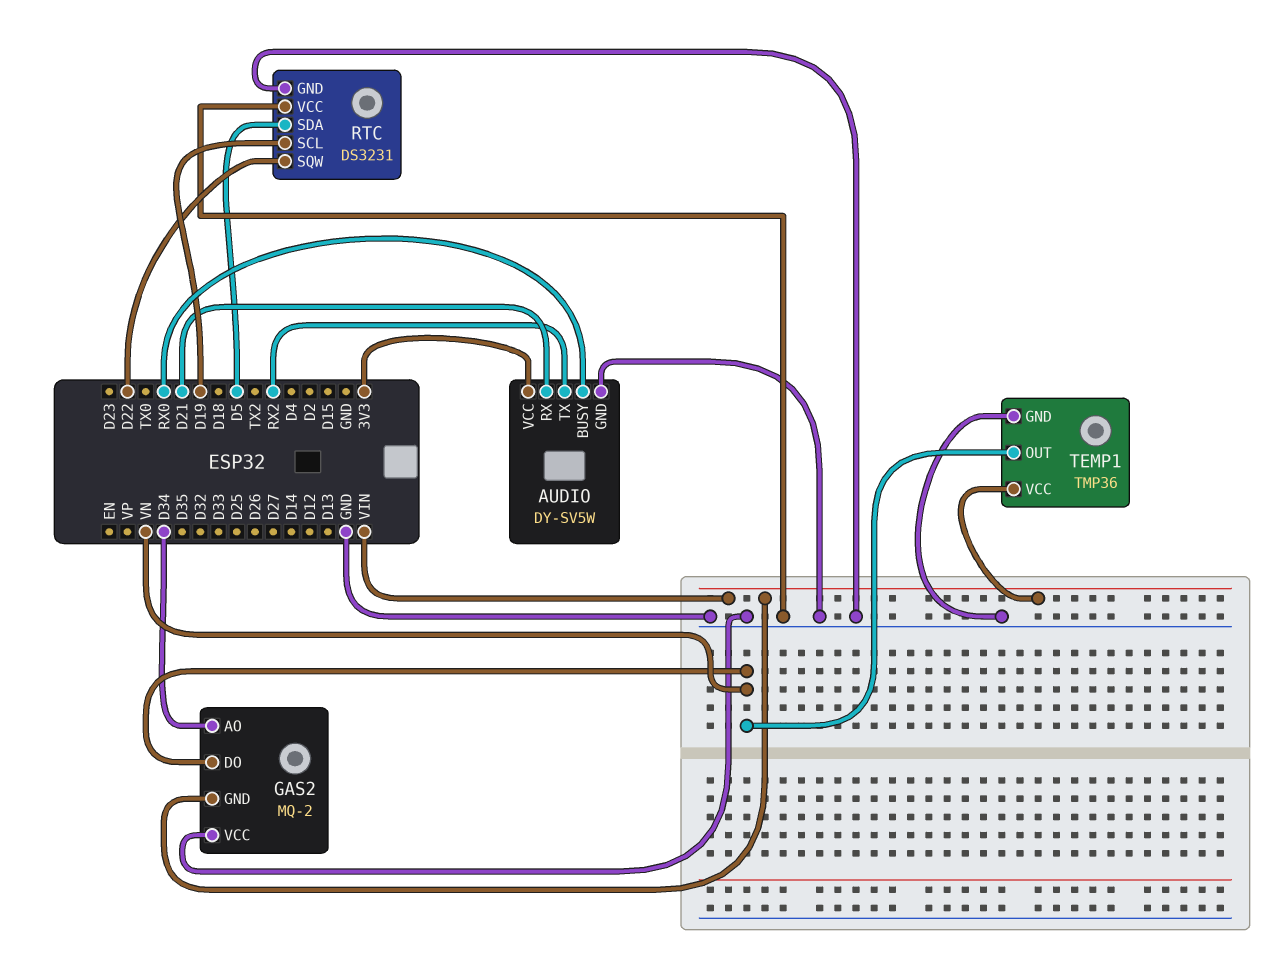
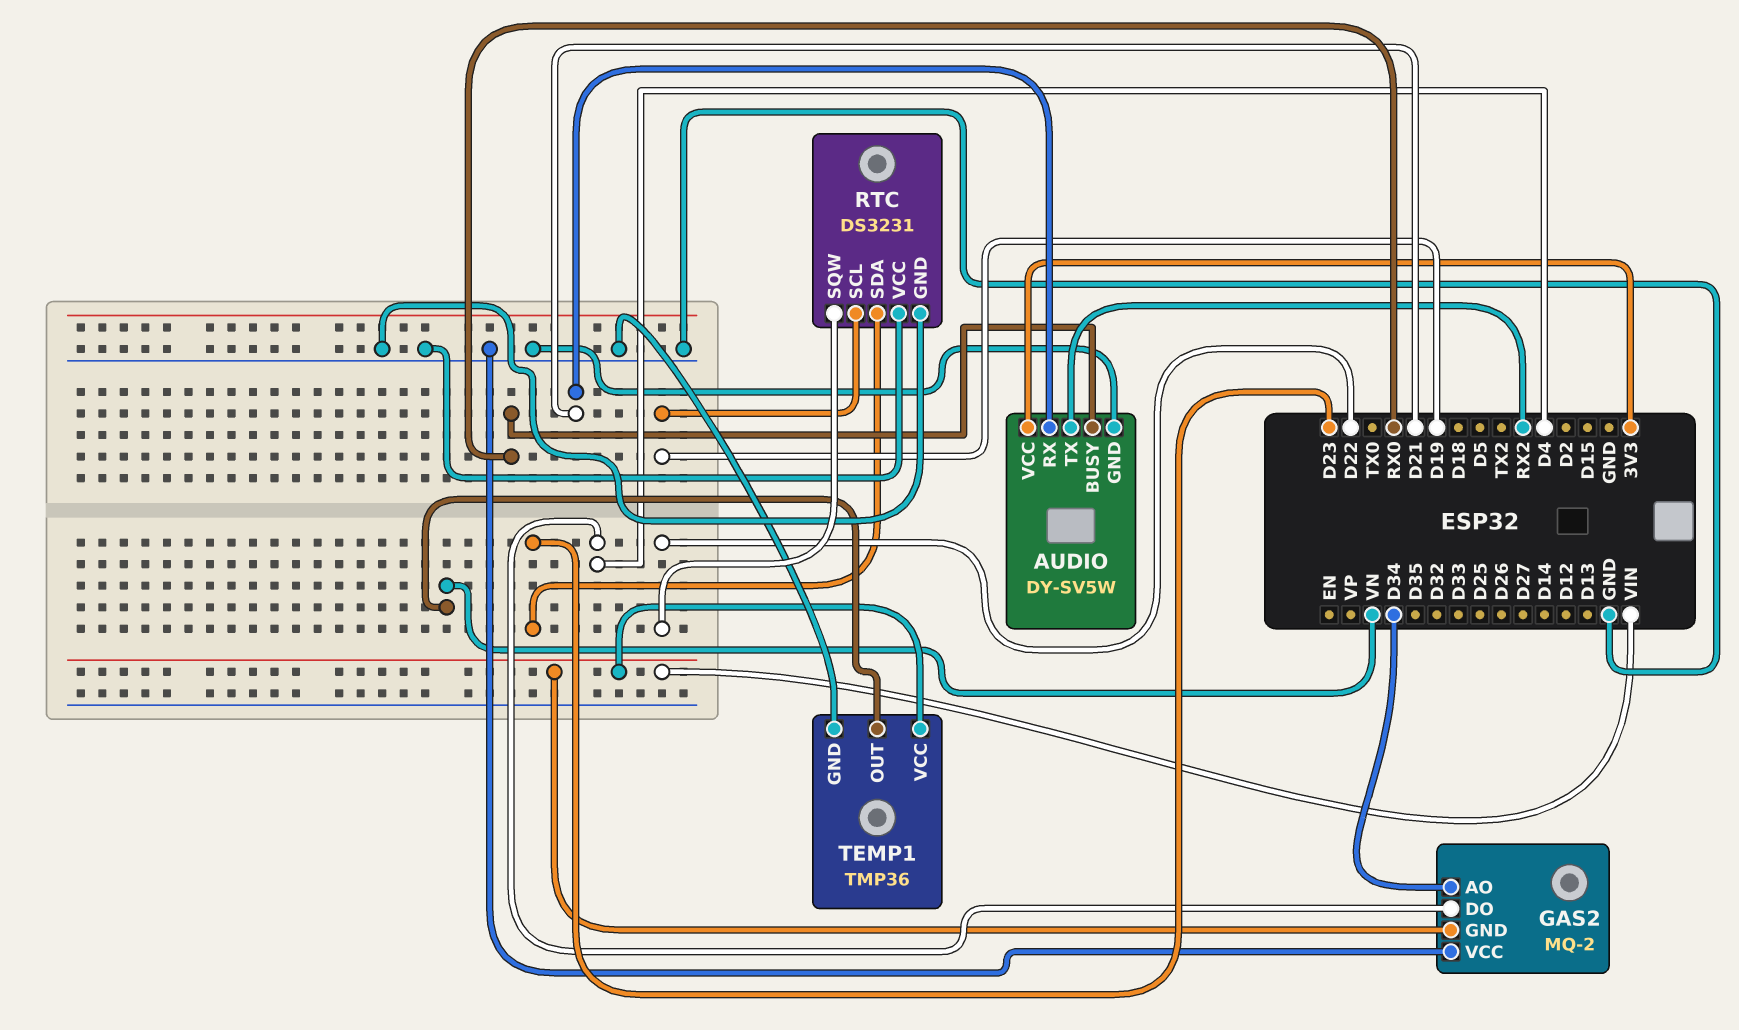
GAS2 pin DO: VN -> D4
RTC pin SDA: D5 -> D23

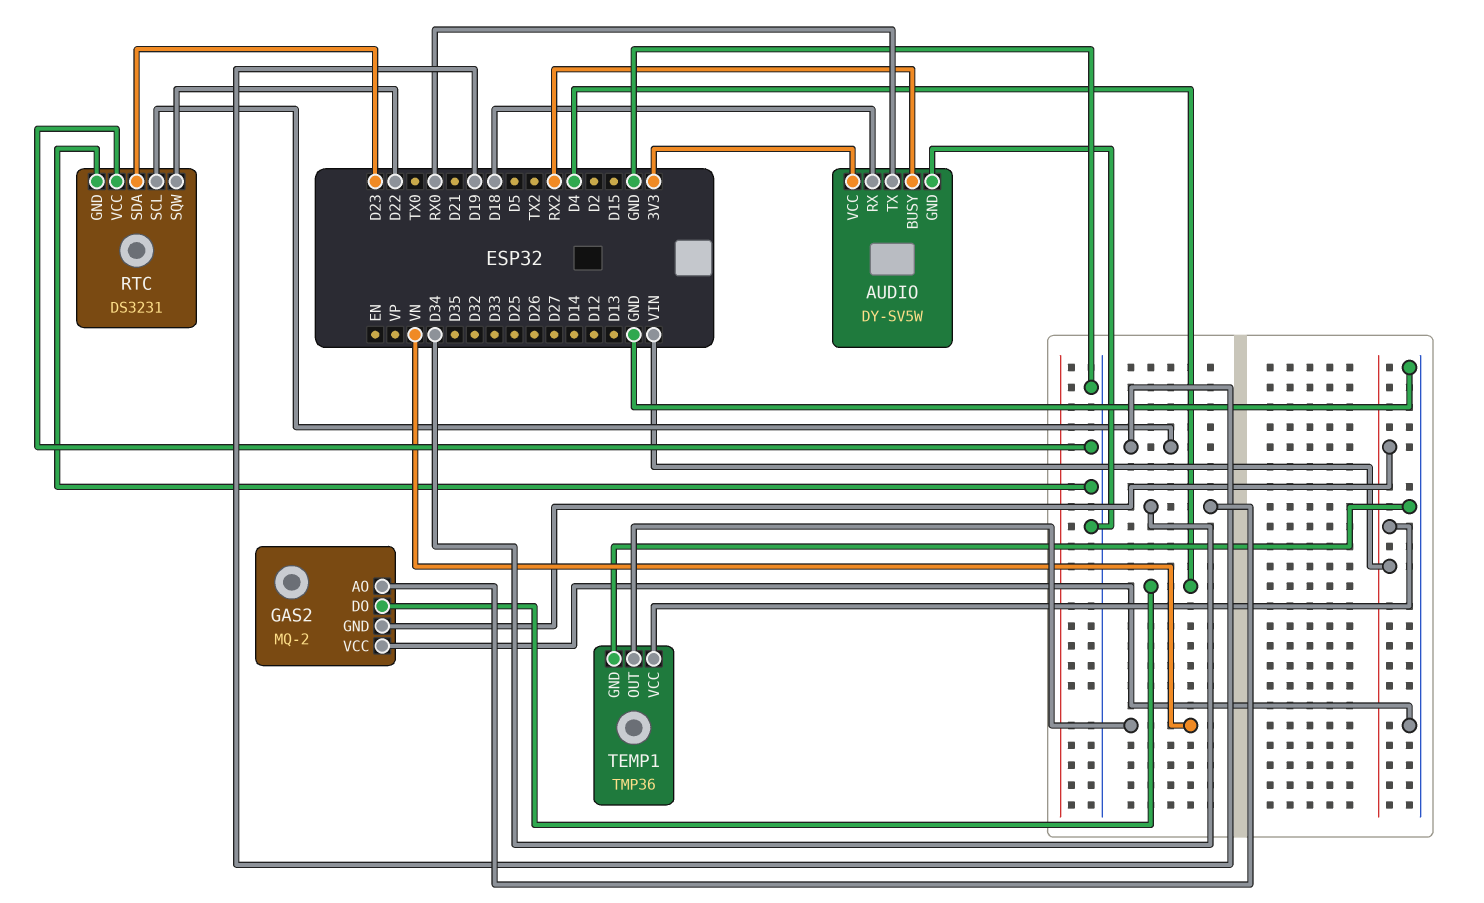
AUDIO pin BUSY: RX0 -> RX2
AUDIO pin RX: D21 -> D18
AUDIO pin TX: RX2 -> RX0

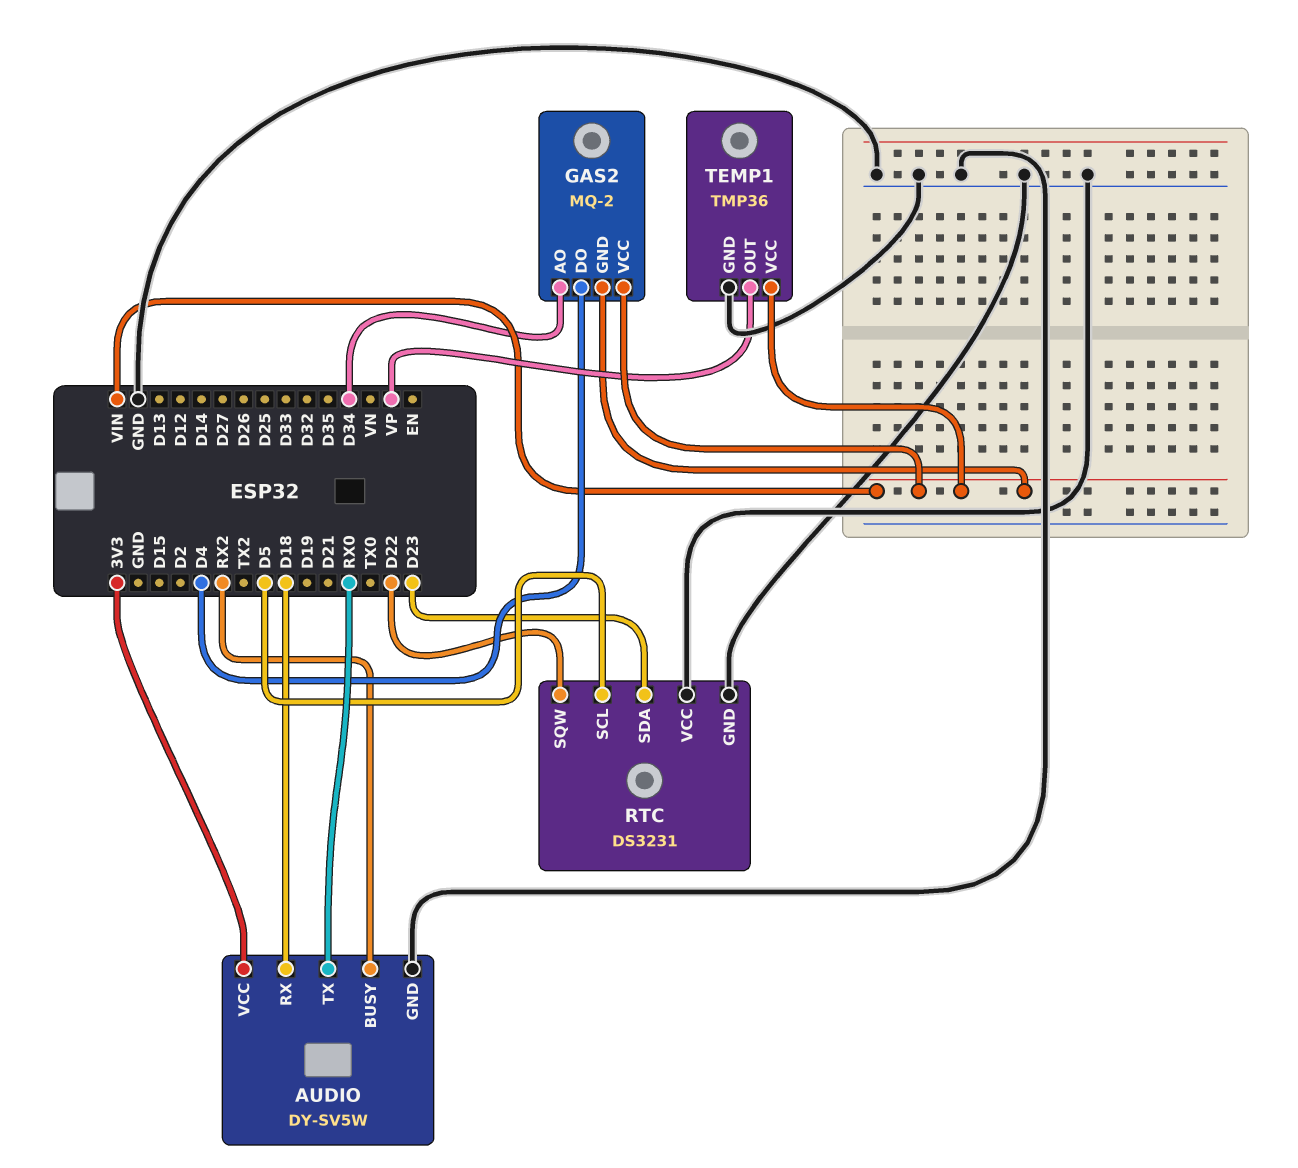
GAS2 pin VCC: GND -> VIN
RTC pin SCL: D19 -> D5
TEMP1 pin OUT: VN -> VP

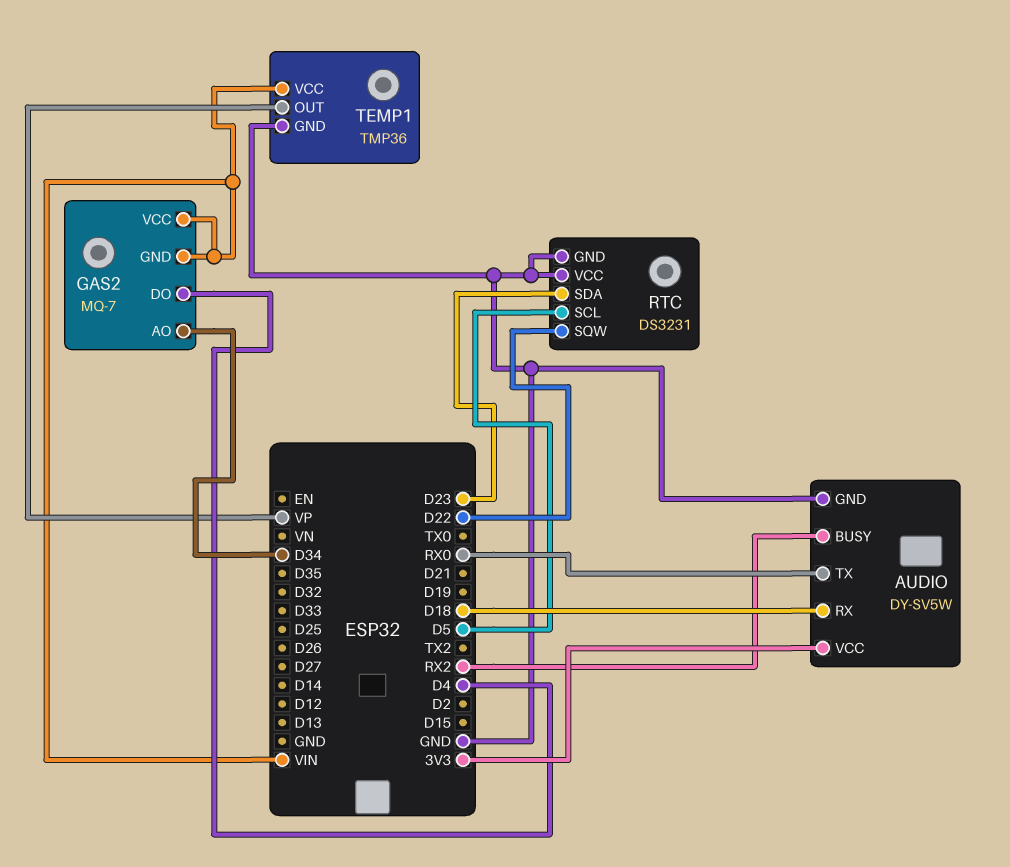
GAS2: MQ-2 -> MQ-7

